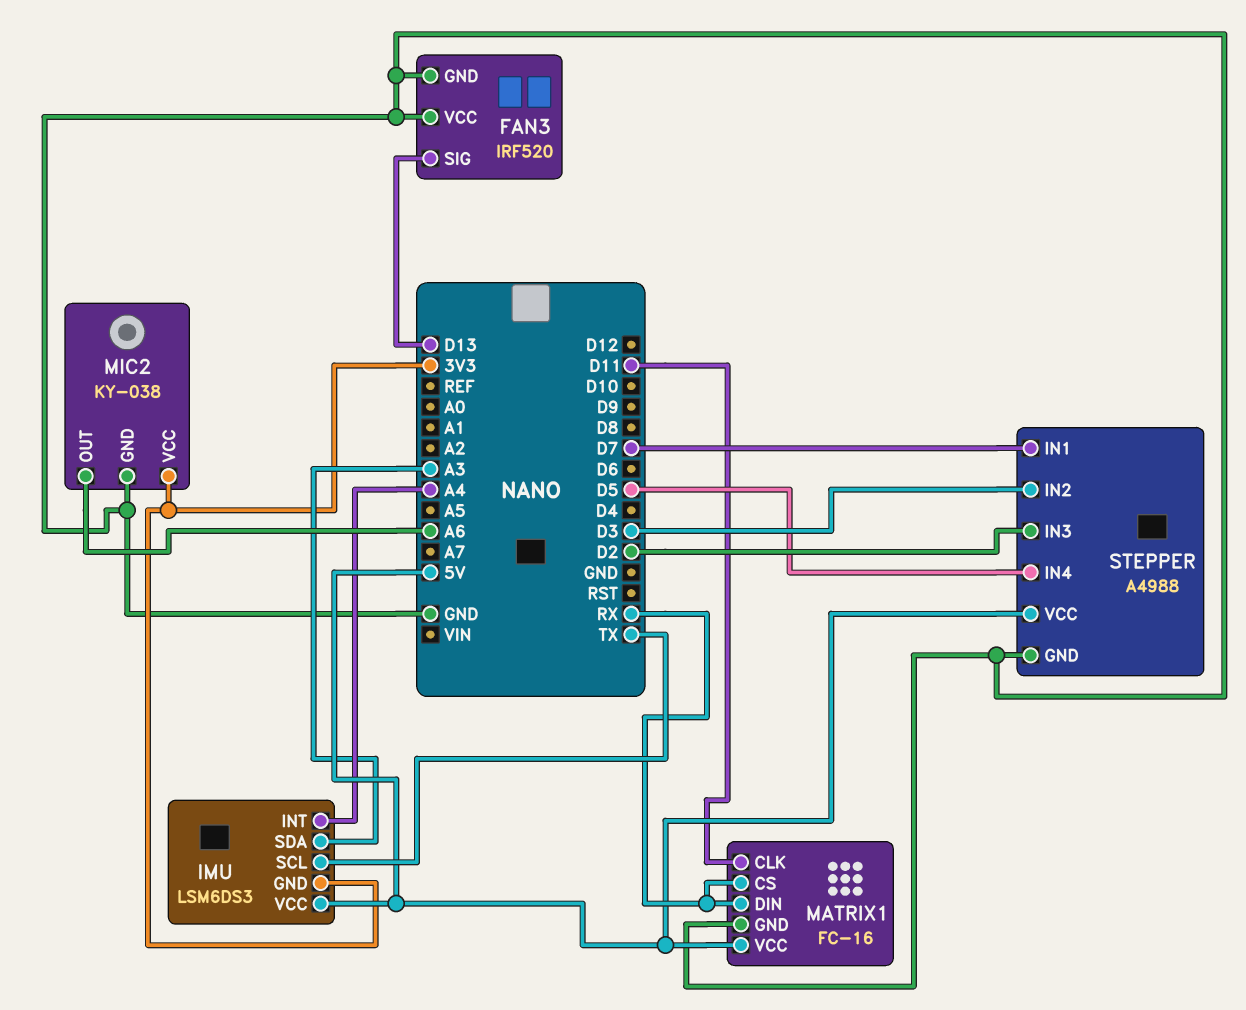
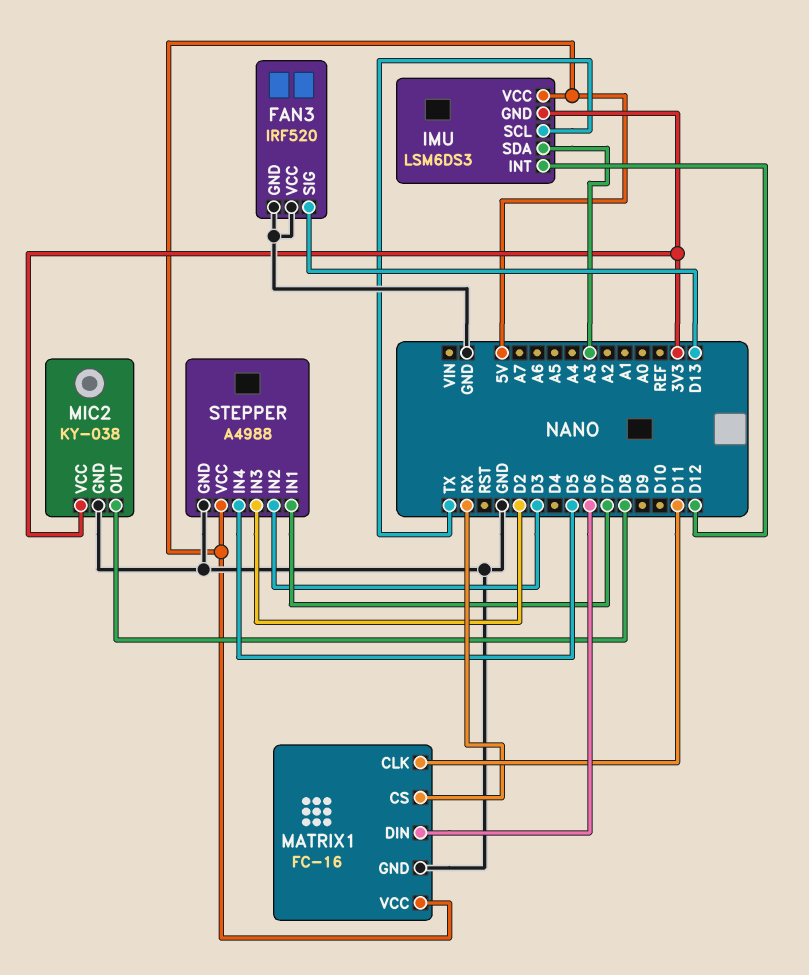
IMU pin INT: A4 -> D12
MATRIX1 pin DIN: RX -> D6
MIC2 pin OUT: A6 -> D8

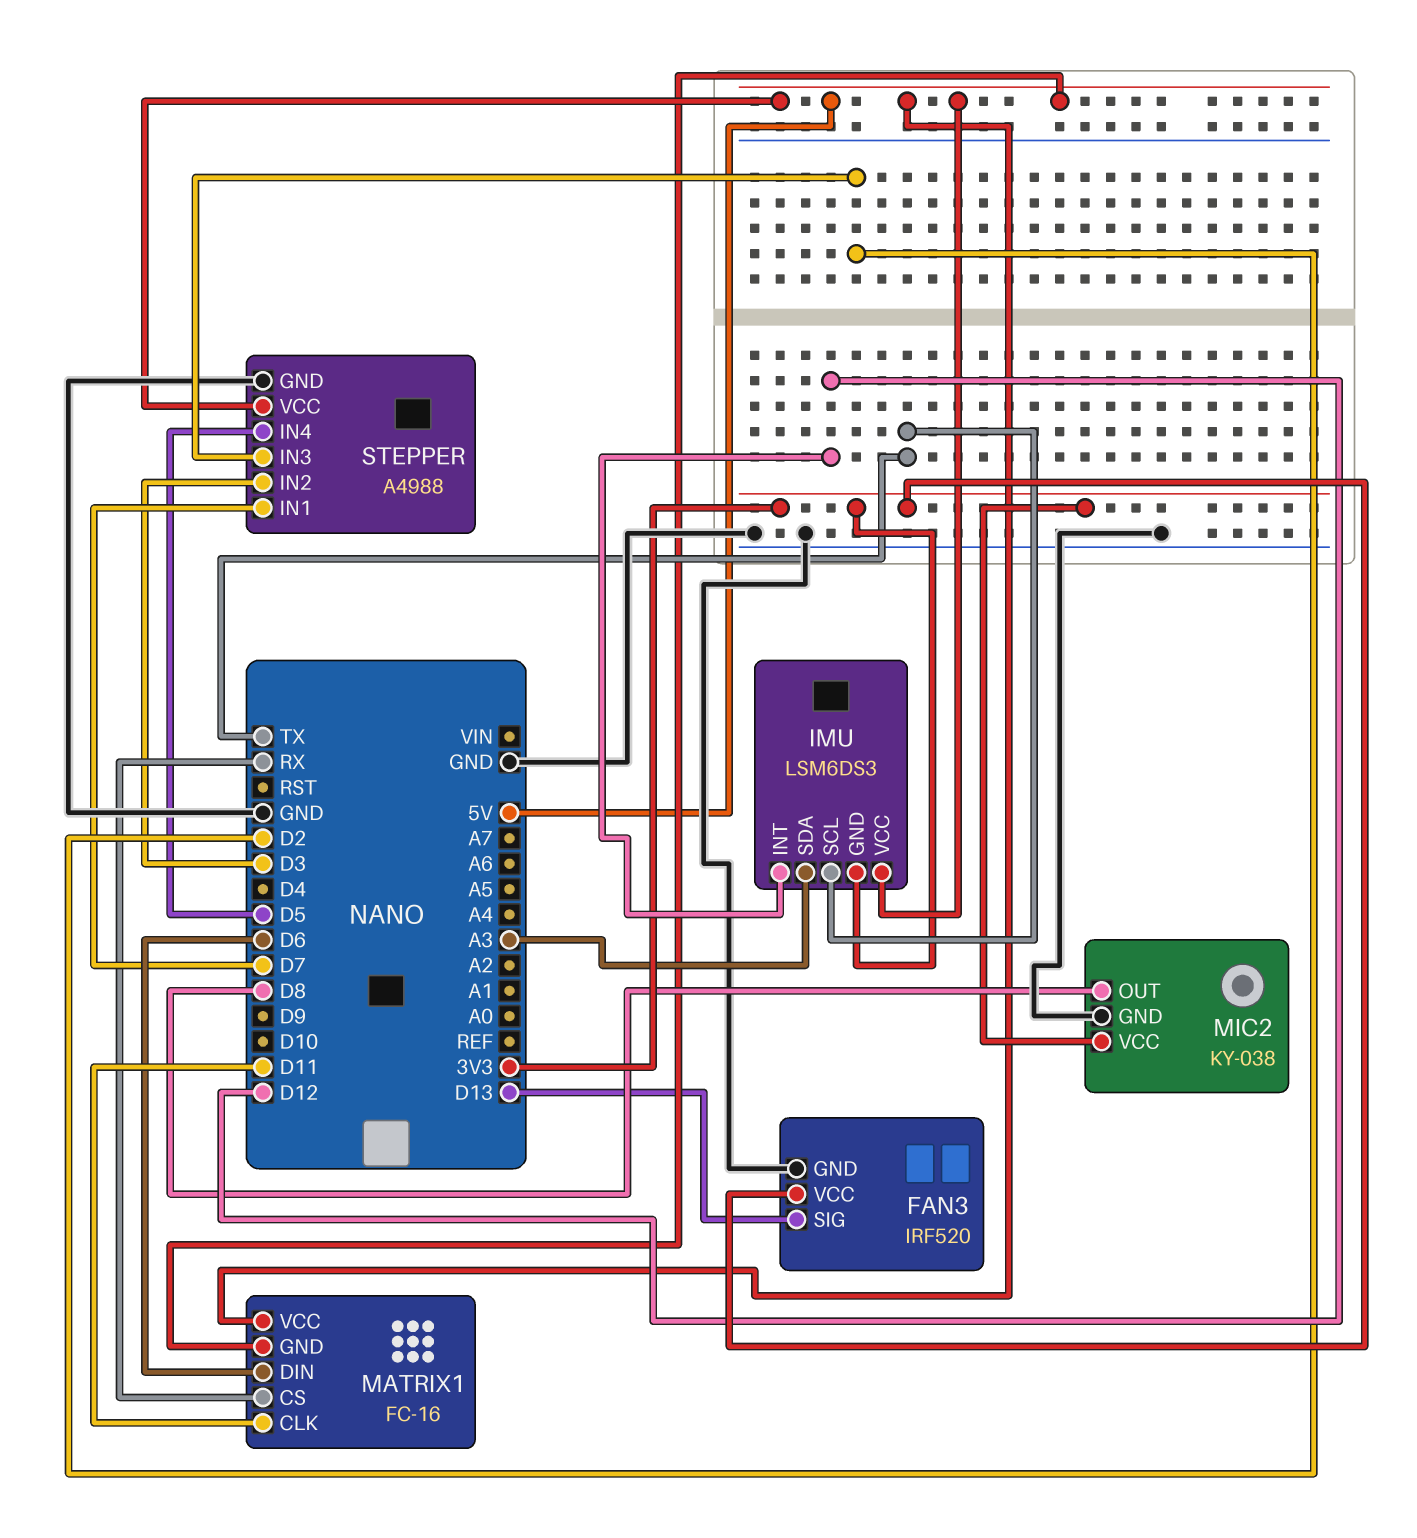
FAN3 pin VCC: GND -> 3V3
MATRIX1 pin GND: GND -> 5V

